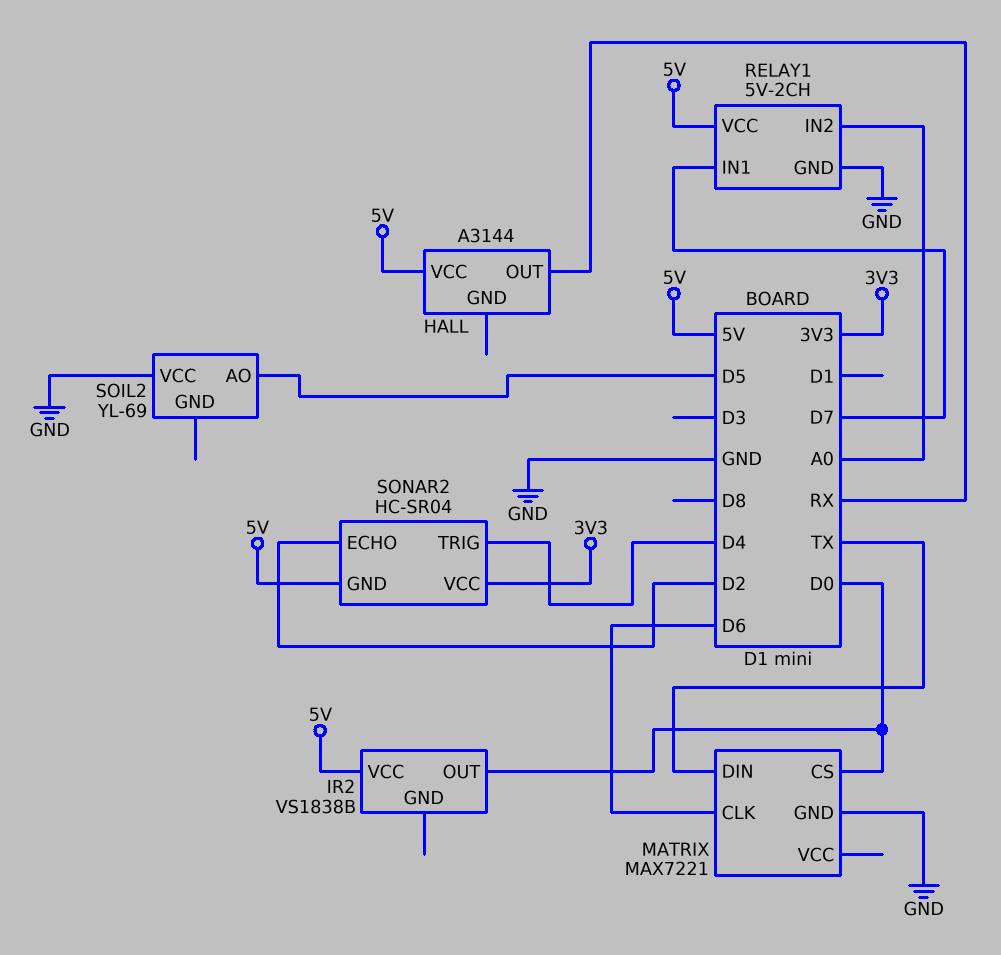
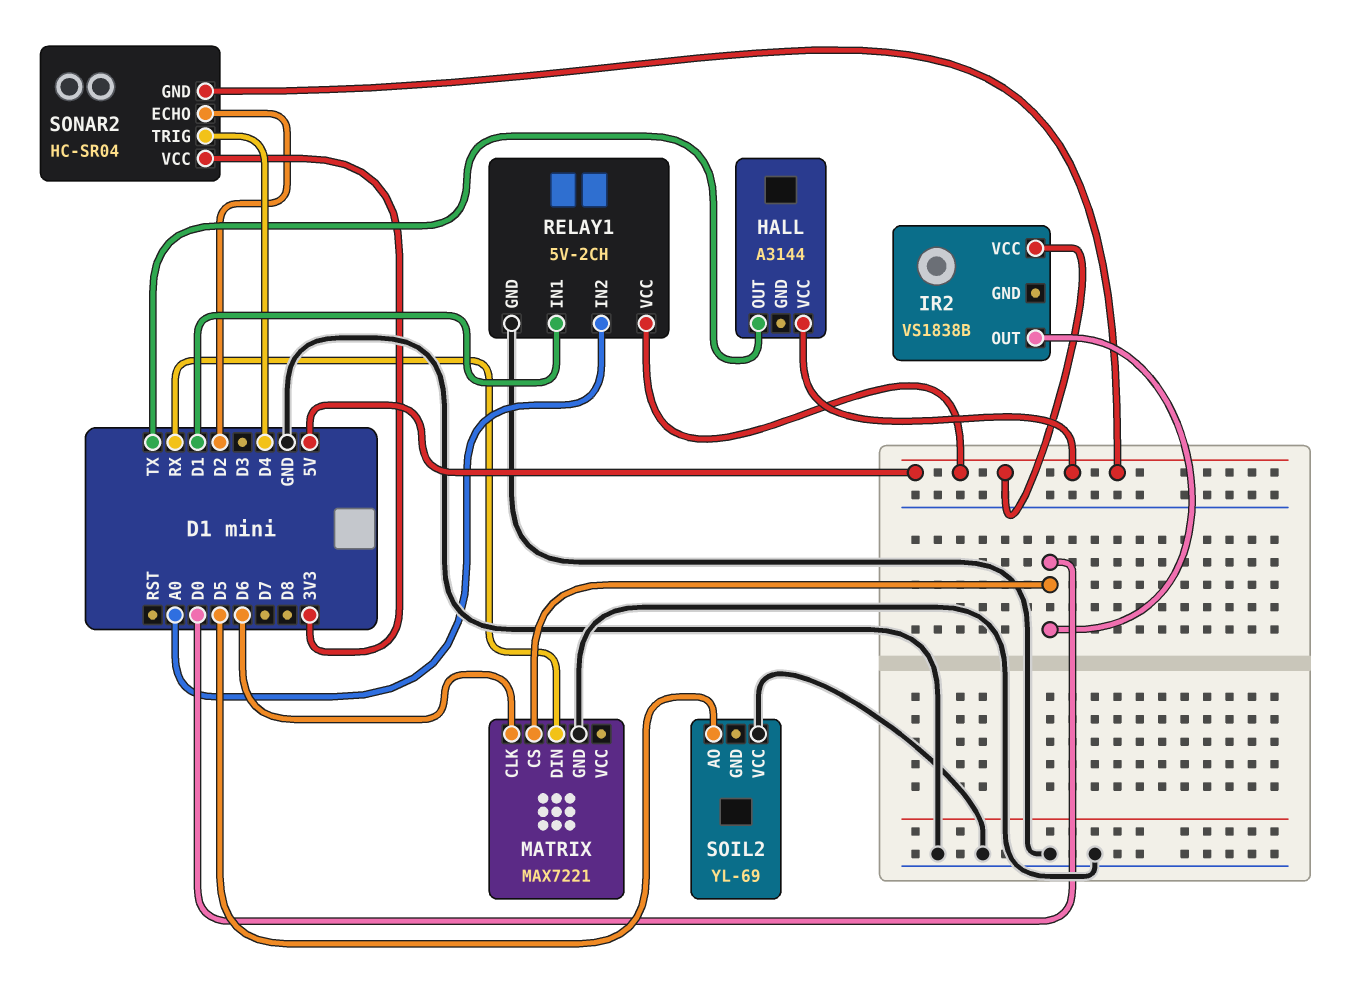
HALL pin OUT: RX -> TX
MATRIX pin DIN: TX -> RX
RELAY1 pin IN1: D7 -> D1

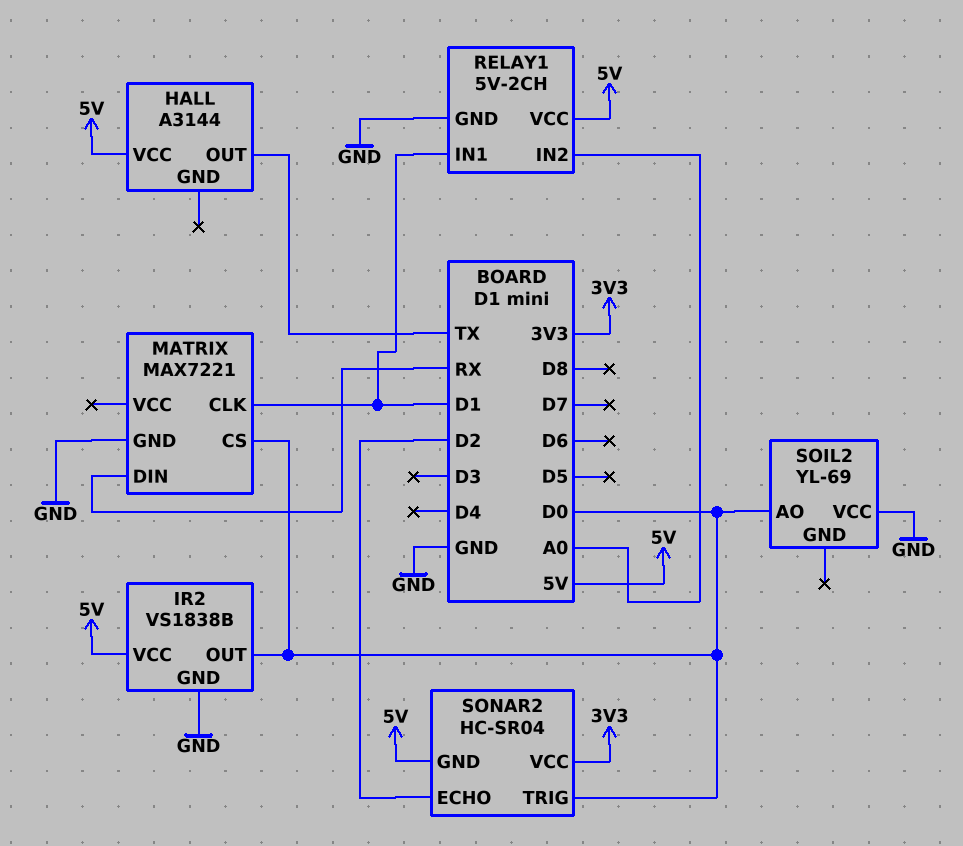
IR2 pin GND: none -> GND
MATRIX pin CLK: D6 -> D1
SOIL2 pin AO: D5 -> D0
SONAR2 pin TRIG: D4 -> D0

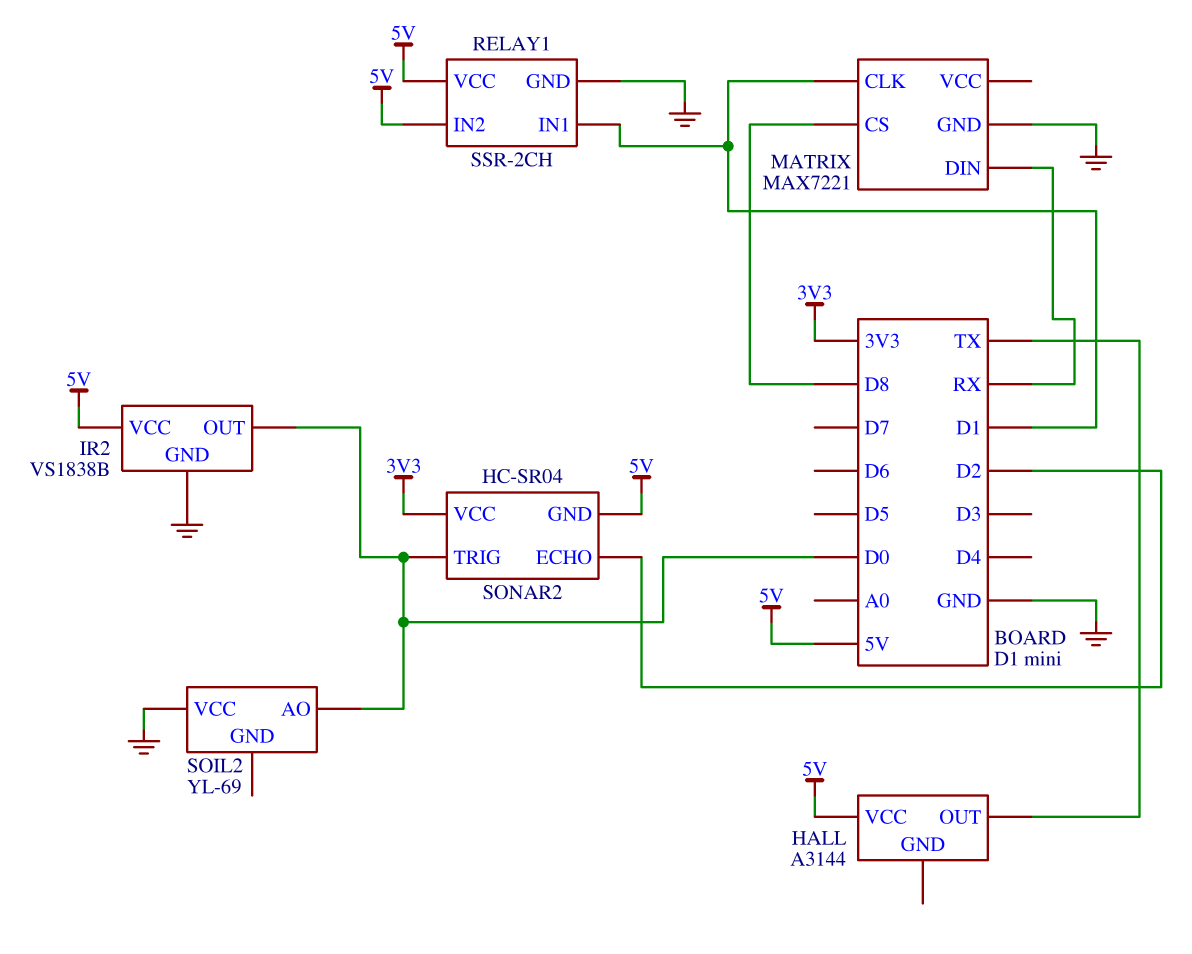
MATRIX pin CS: D0 -> D8
RELAY1: 5V-2CH -> SSR-2CH
RELAY1 pin IN2: A0 -> 5V

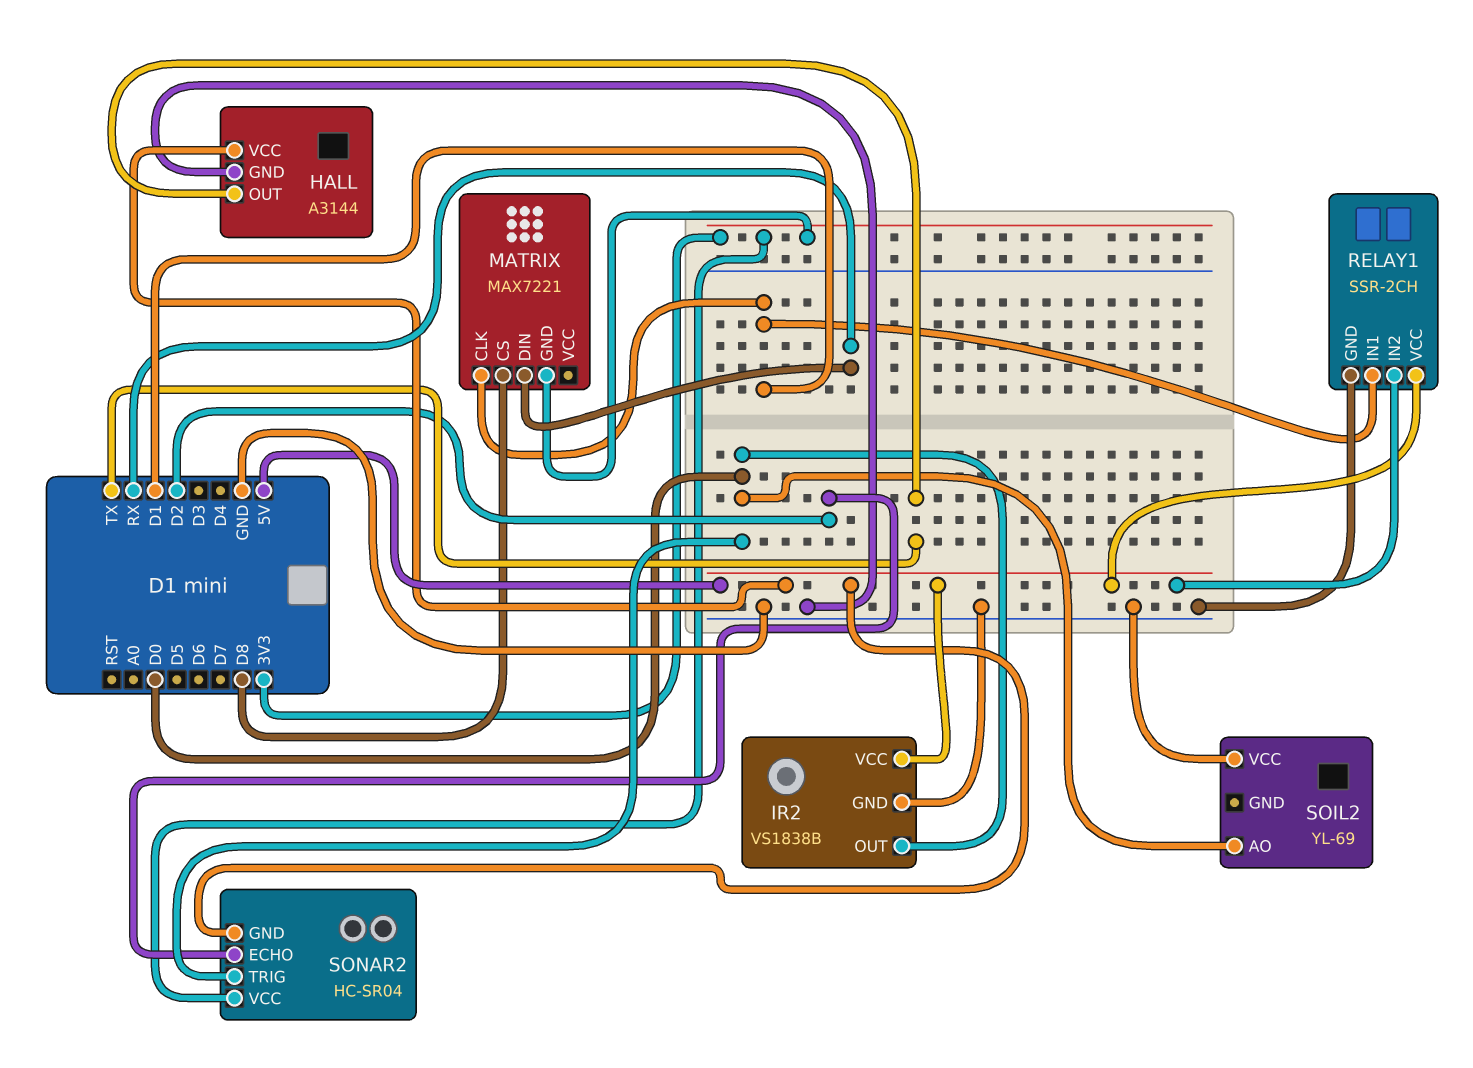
HALL pin GND: none -> GND
MATRIX pin GND: GND -> 3V3

